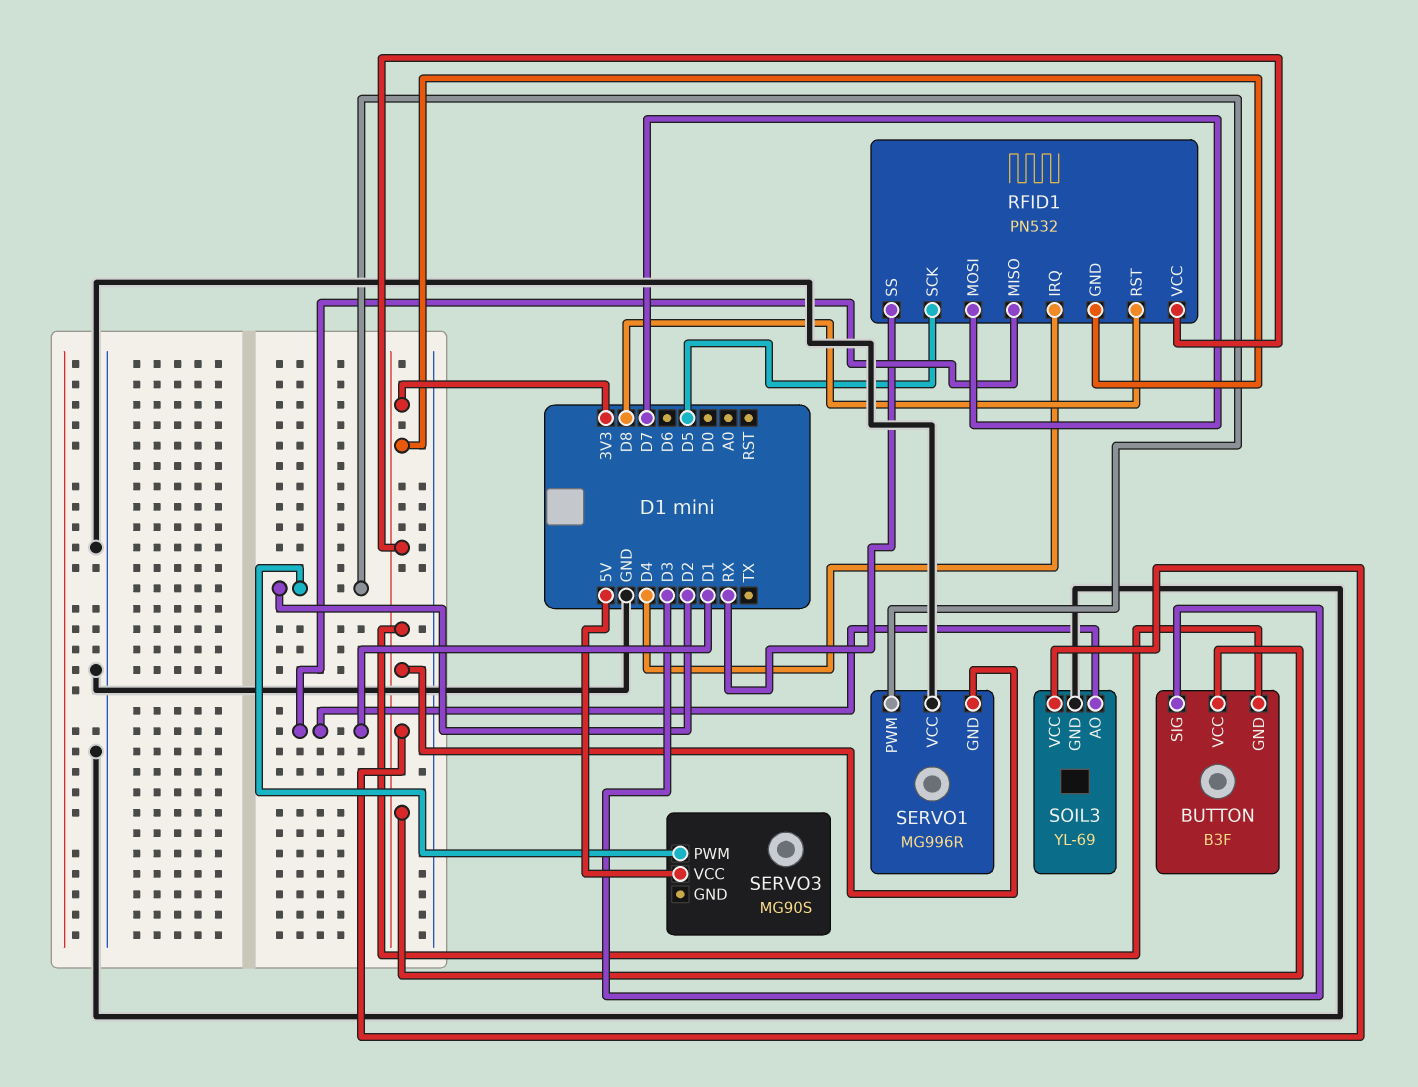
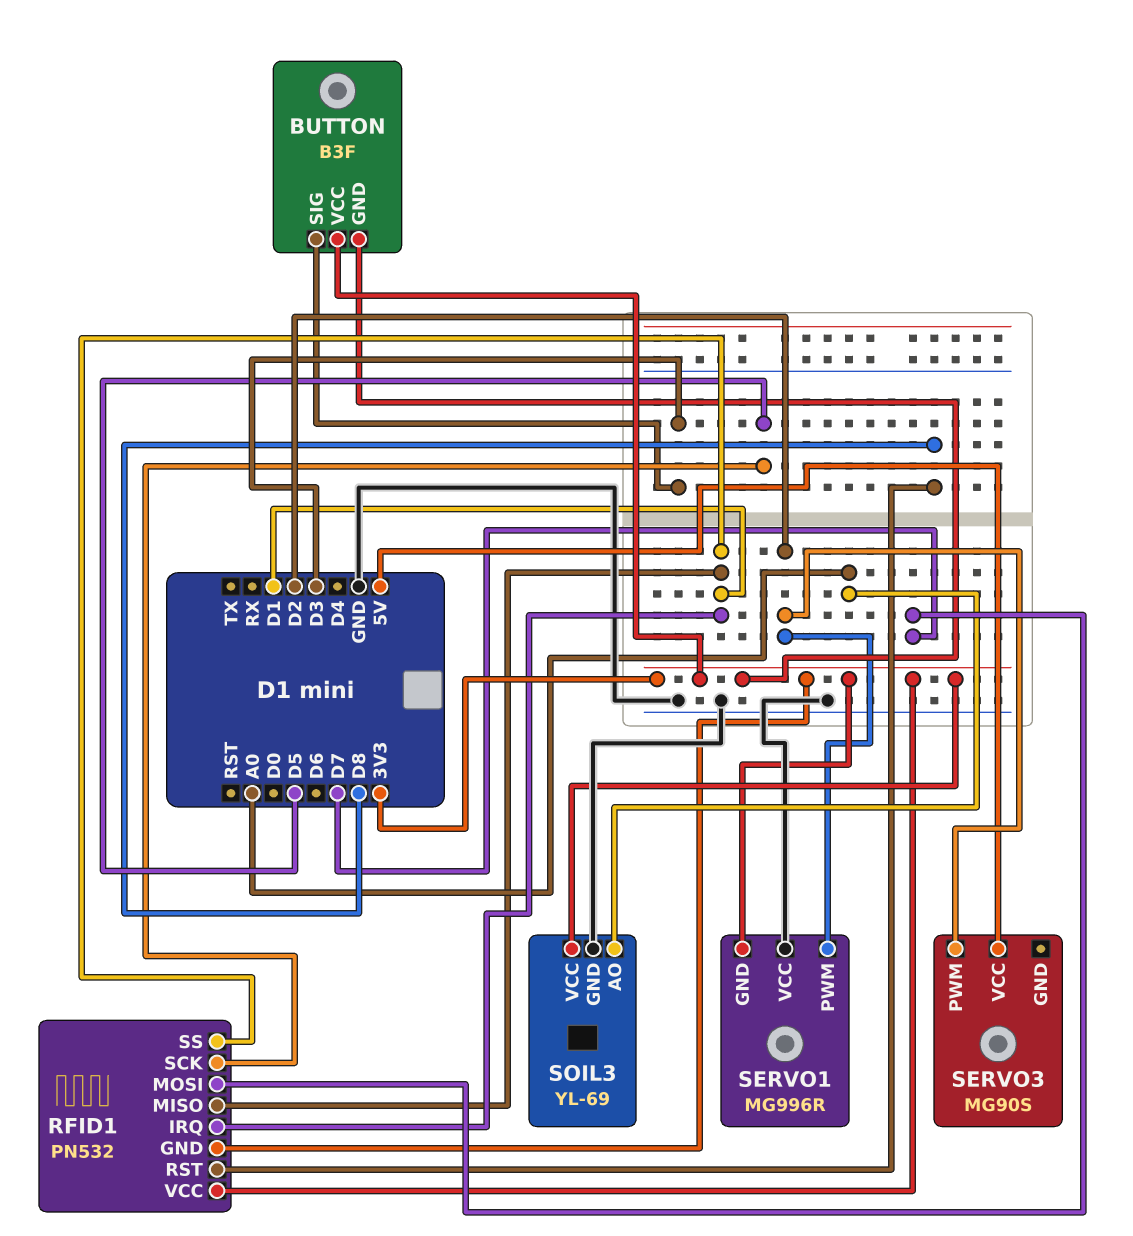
RFID1 pin IRQ: D4 -> D1
RFID1 pin SS: RX -> D1
SOIL3 pin AO: D1 -> A0

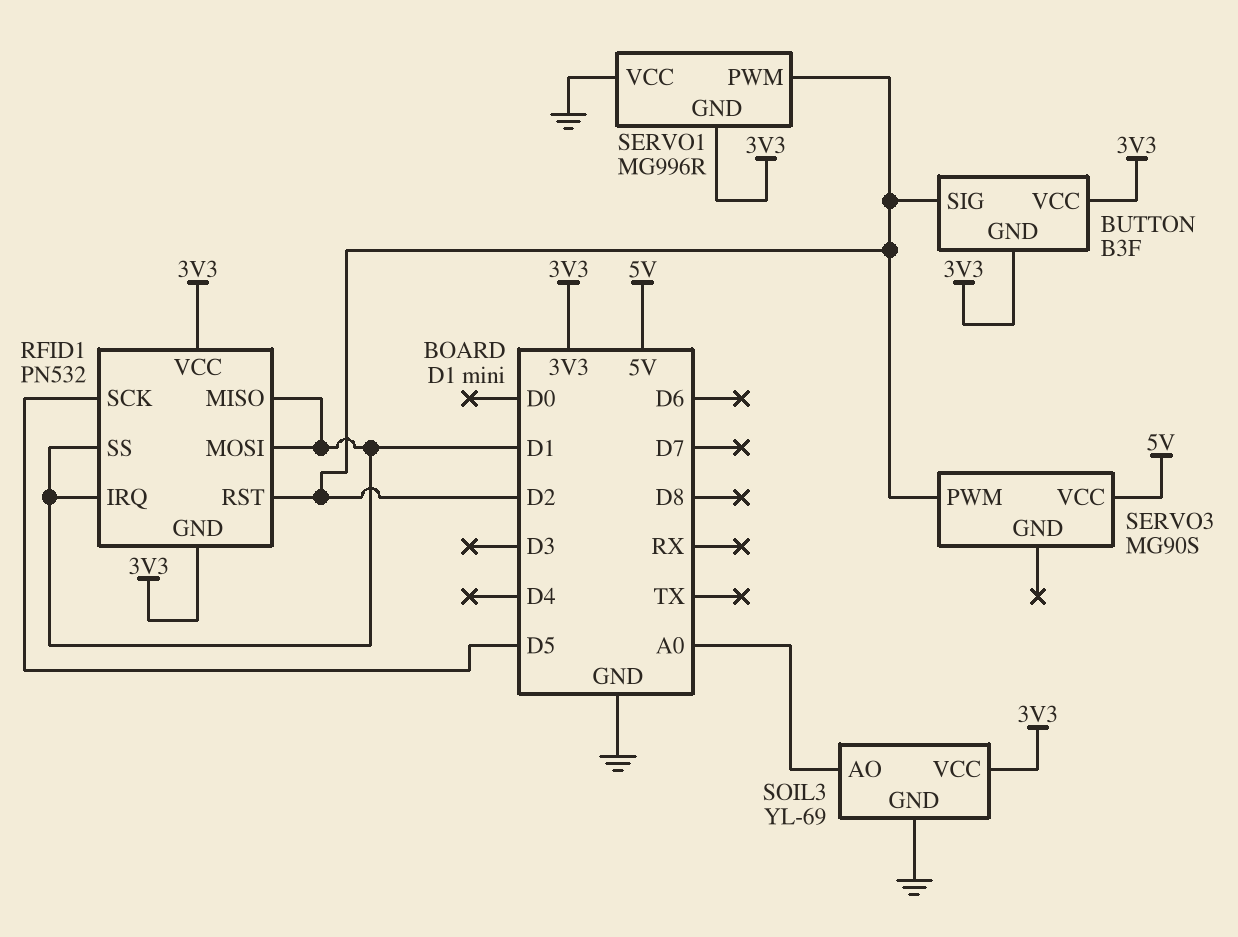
BUTTON pin SIG: D3 -> D2
RFID1 pin MOSI: D7 -> D1
RFID1 pin RST: D8 -> D2

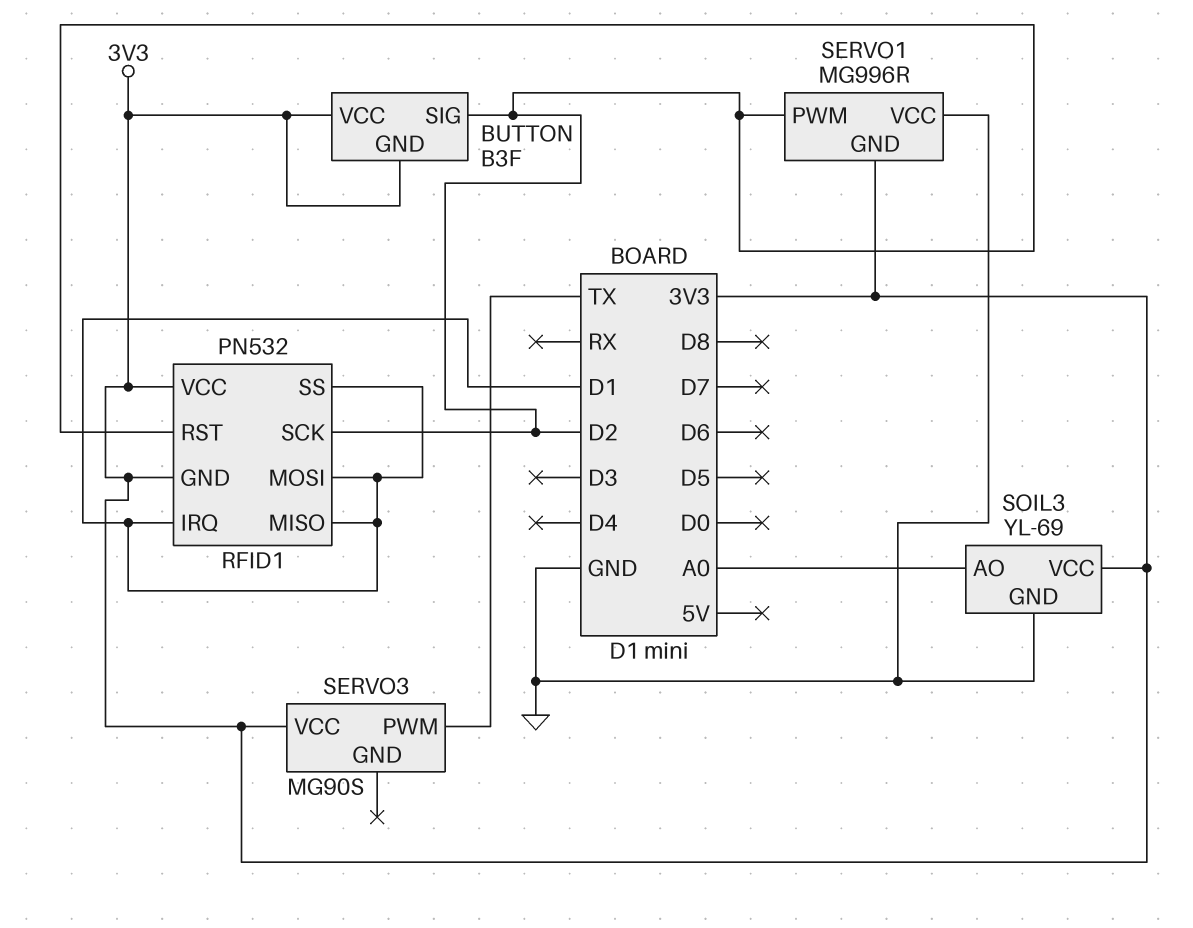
RFID1 pin SCK: D5 -> D2
SERVO3 pin PWM: D2 -> TX
SERVO3 pin VCC: 5V -> 3V3

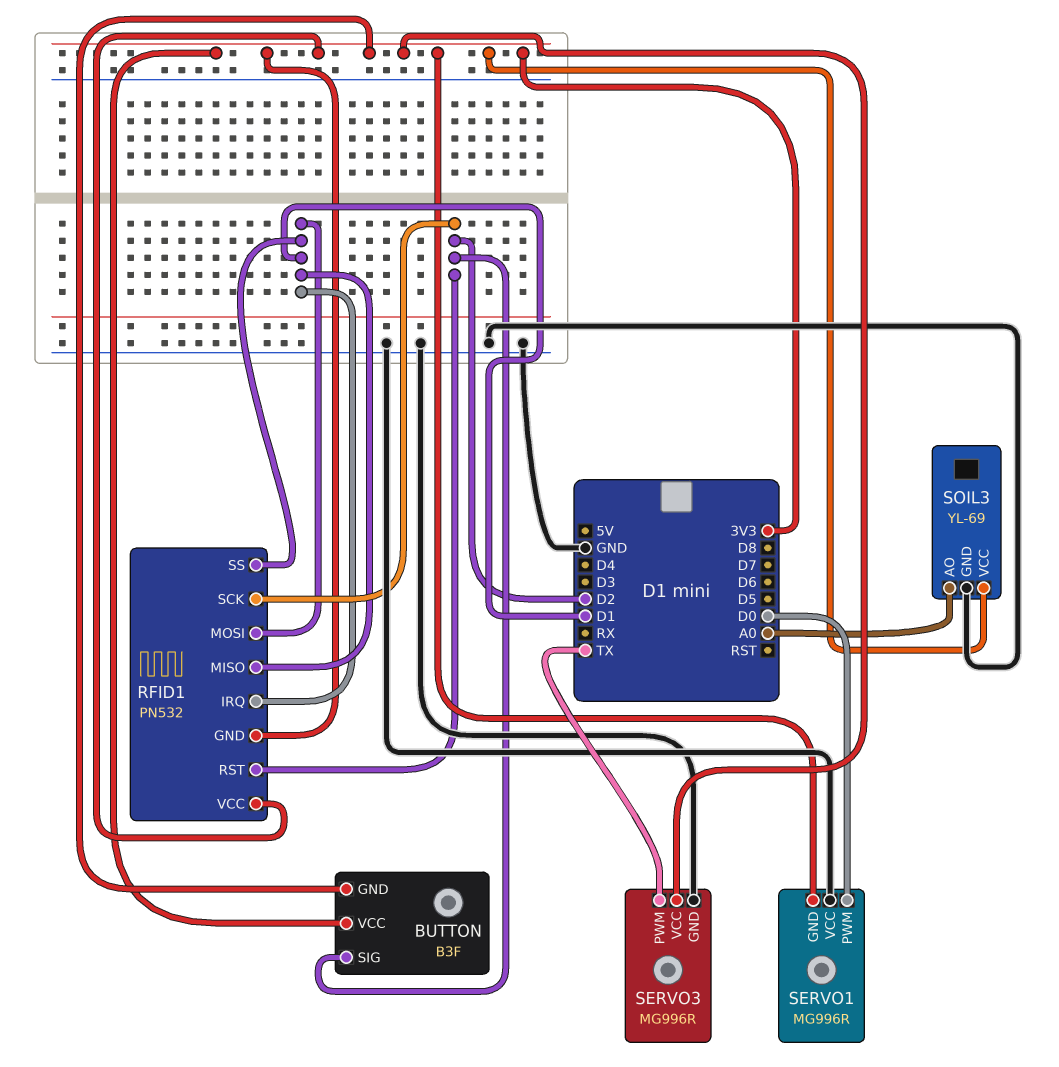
SERVO1 pin PWM: D2 -> D0
SERVO3: MG90S -> MG996R
SERVO3 pin GND: none -> GND

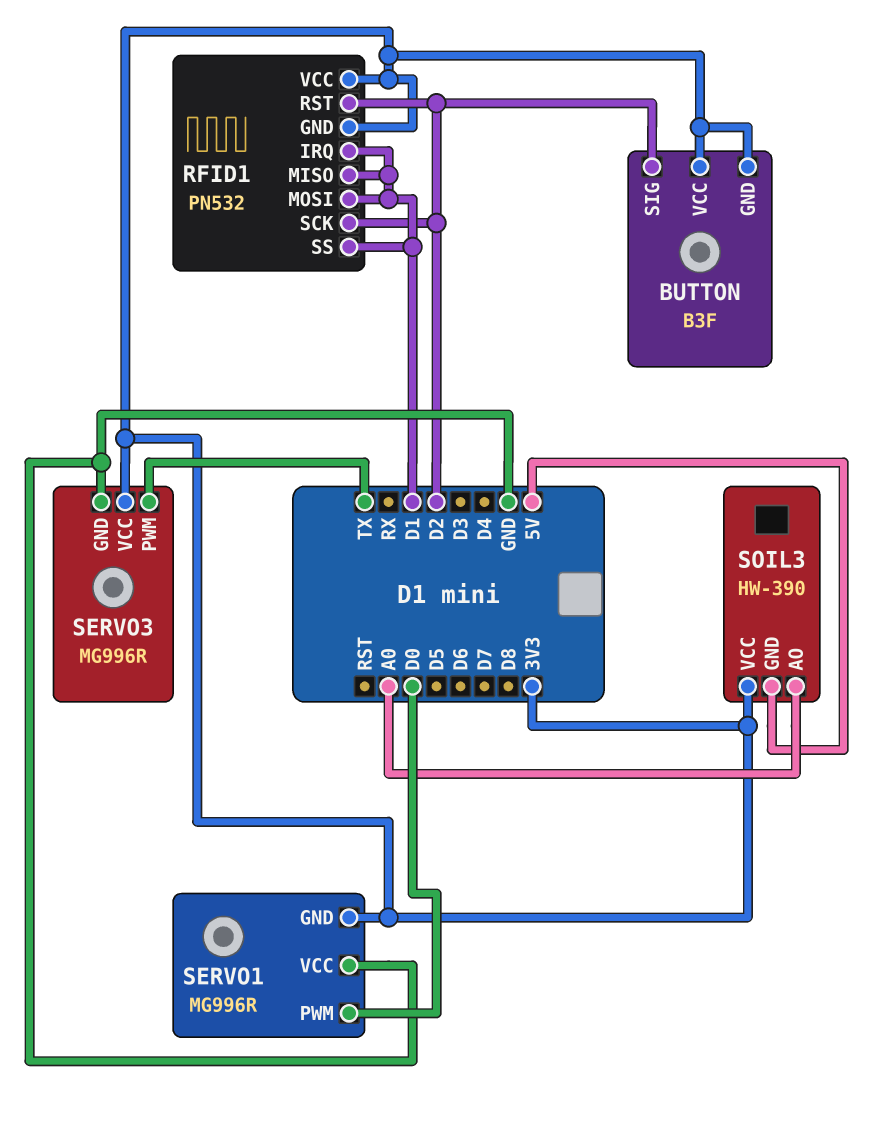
SOIL3: YL-69 -> HW-390
SOIL3 pin GND: GND -> 5V

